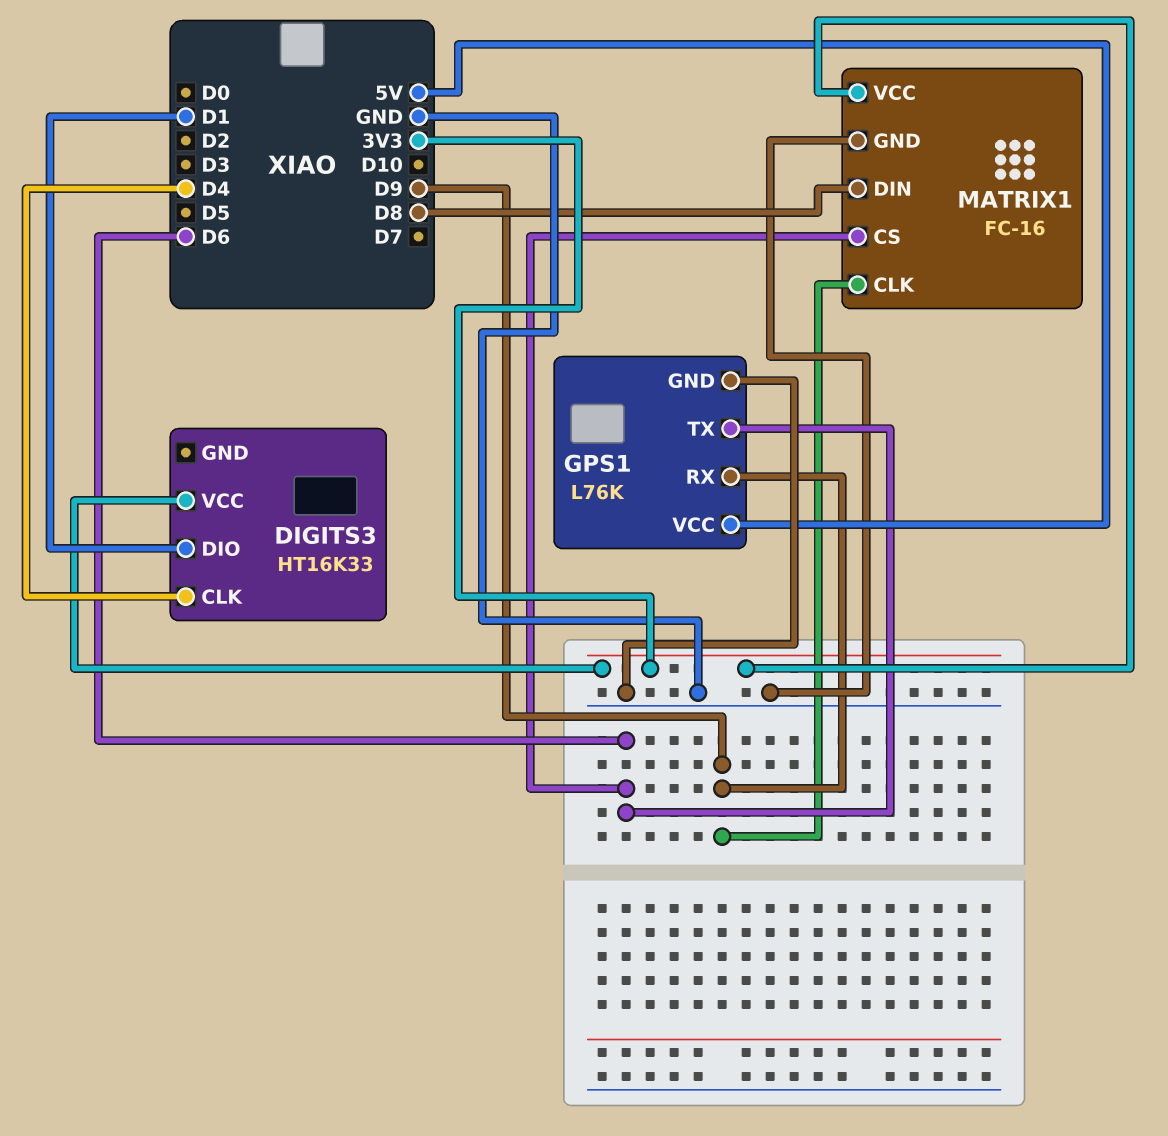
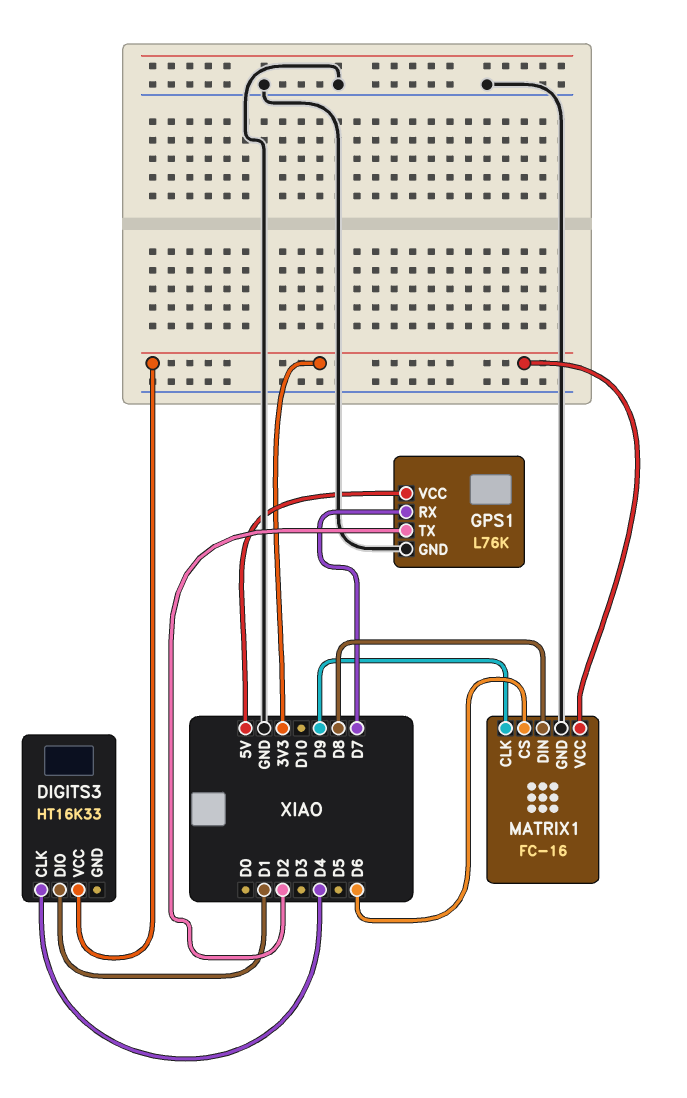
GPS1 pin RX: D9 -> D7
GPS1 pin TX: D6 -> D2

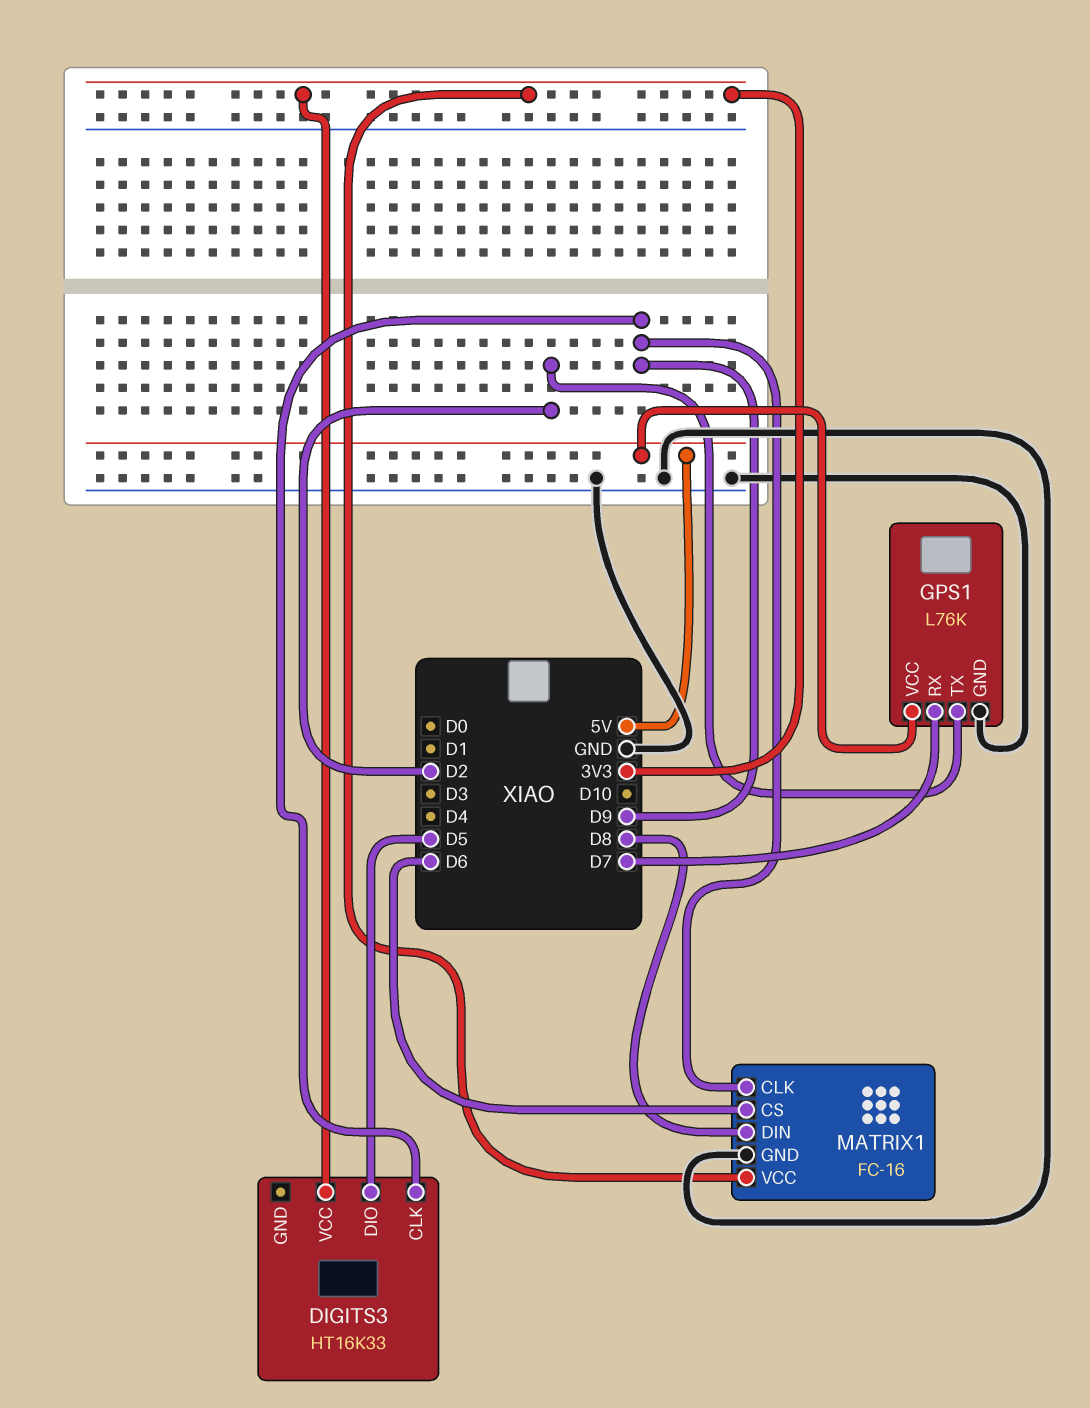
DIGITS3 pin CLK: D4 -> D9
DIGITS3 pin DIO: D1 -> D5

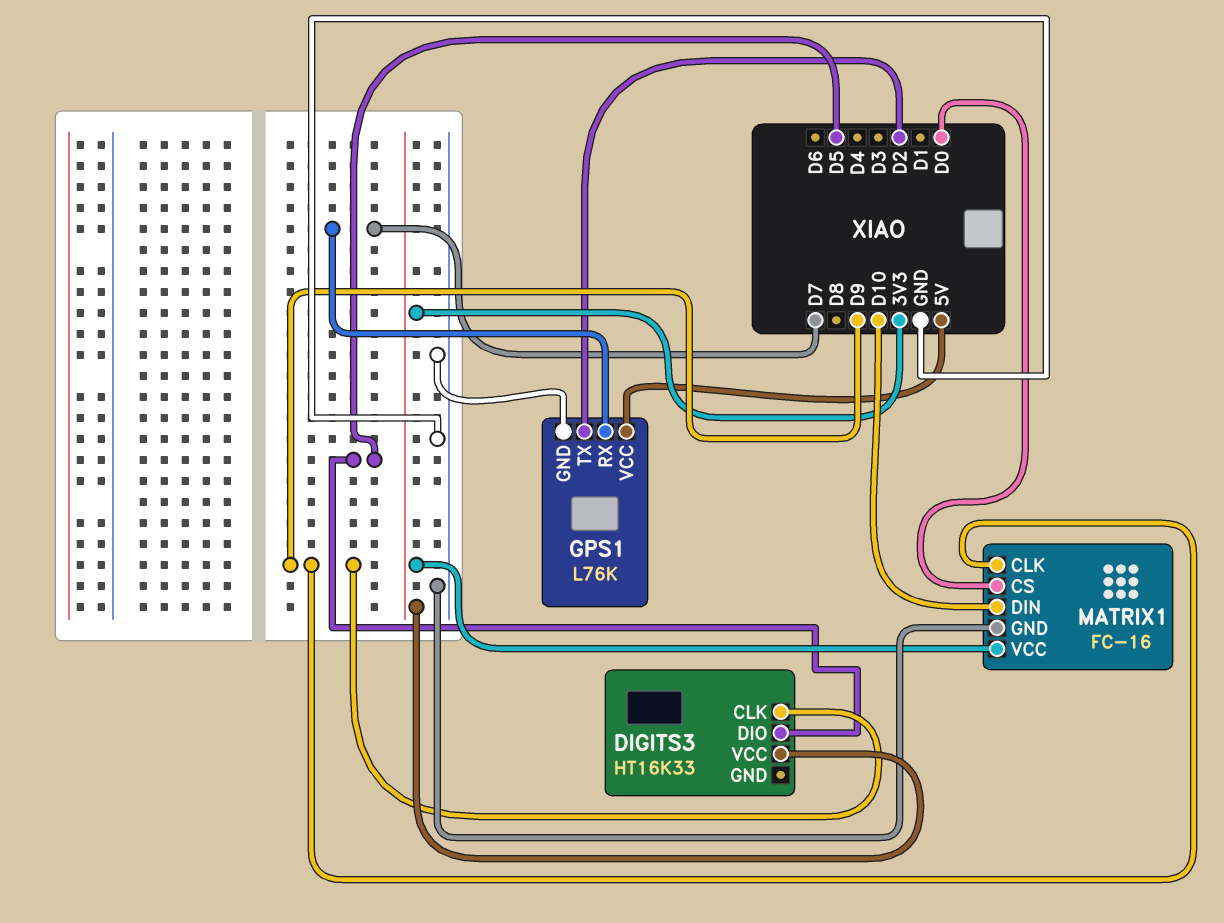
MATRIX1 pin CS: D6 -> D0
MATRIX1 pin DIN: D8 -> D10

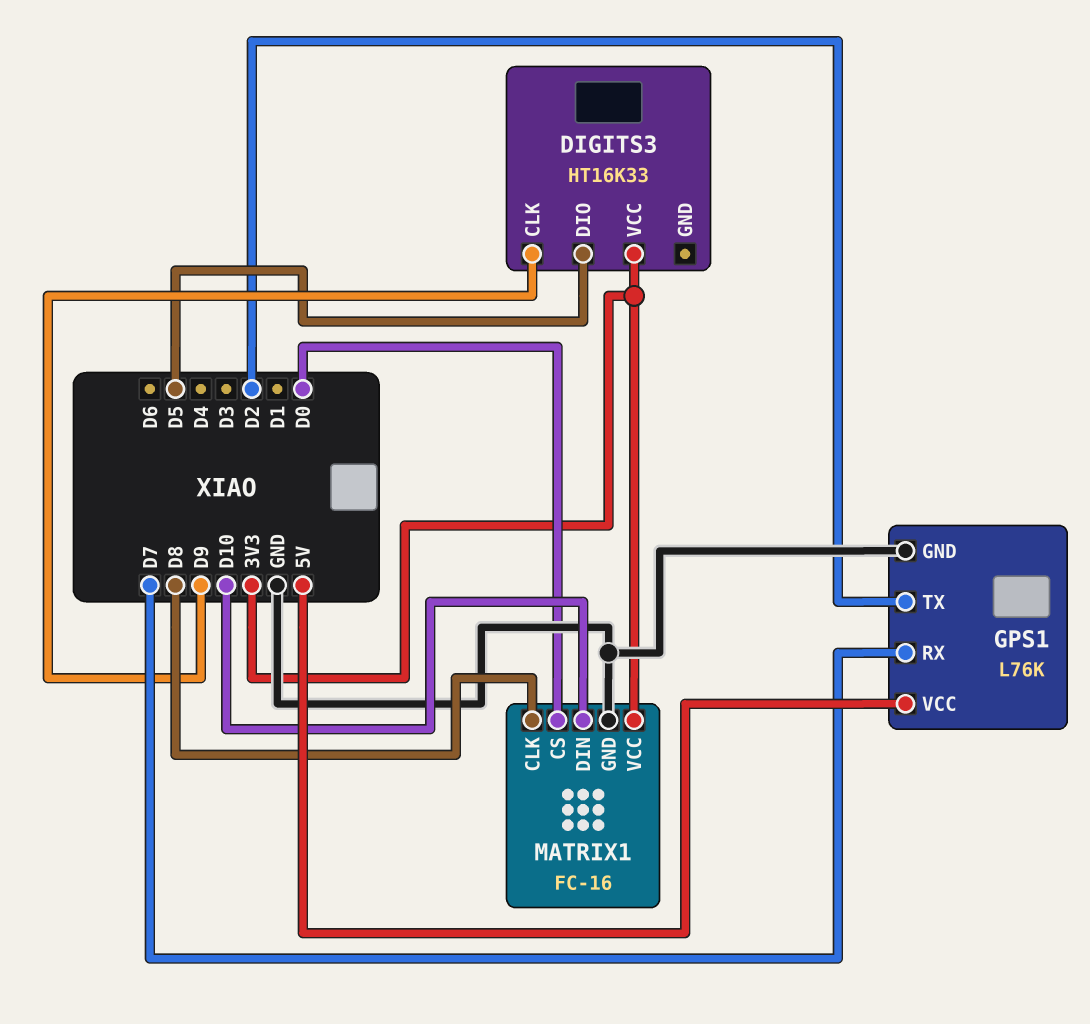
MATRIX1 pin CLK: D9 -> D8

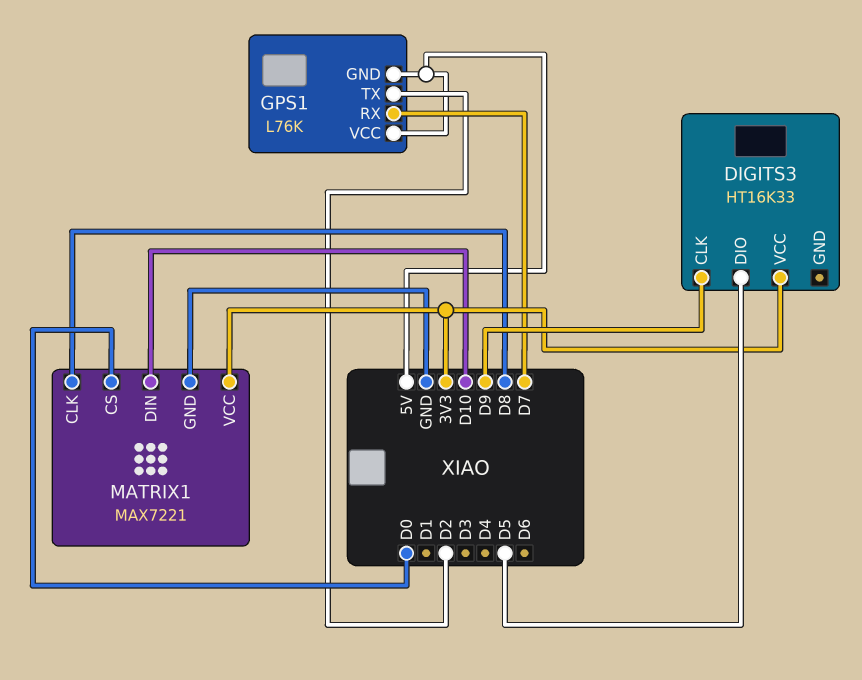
GPS1 pin GND: GND -> 5V
MATRIX1: FC-16 -> MAX7221

